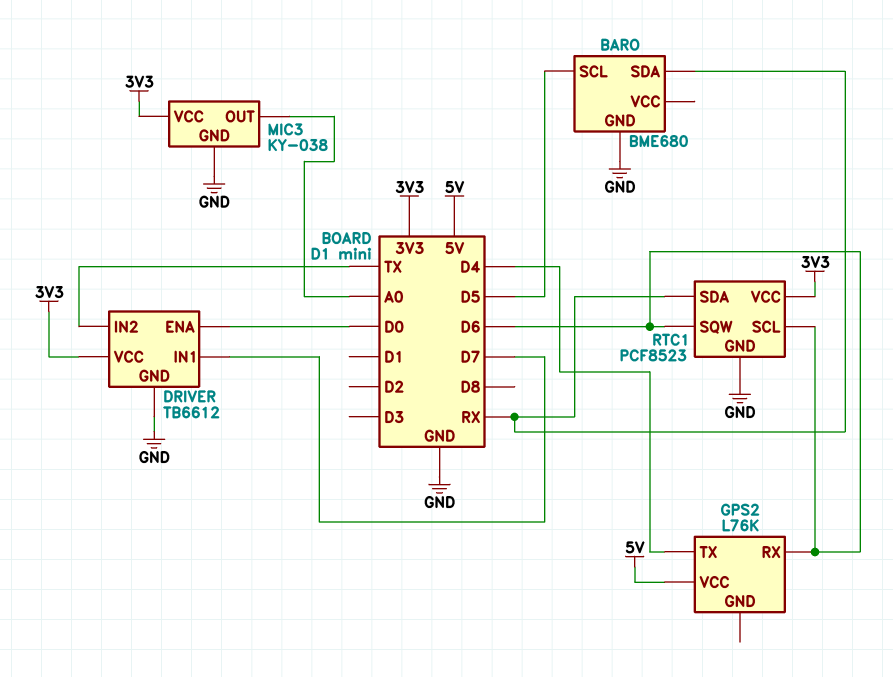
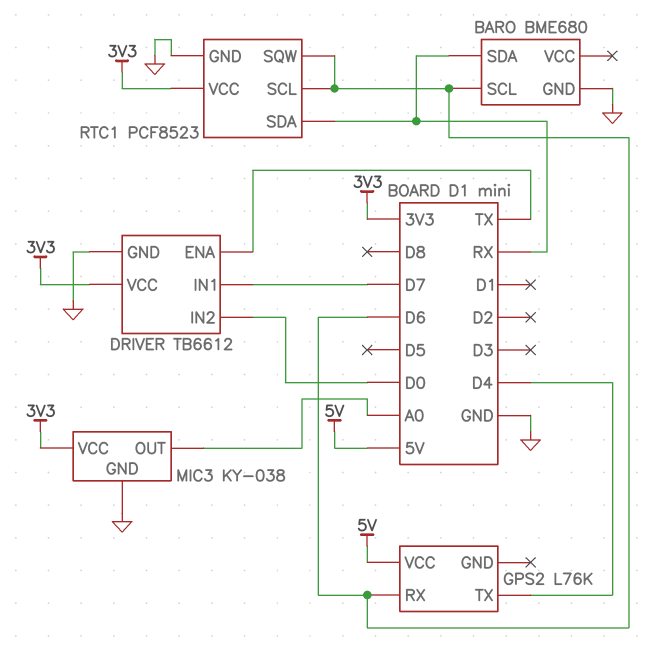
BARO pin SCL: D5 -> D6
DRIVER pin ENA: D0 -> TX
DRIVER pin IN2: TX -> D0

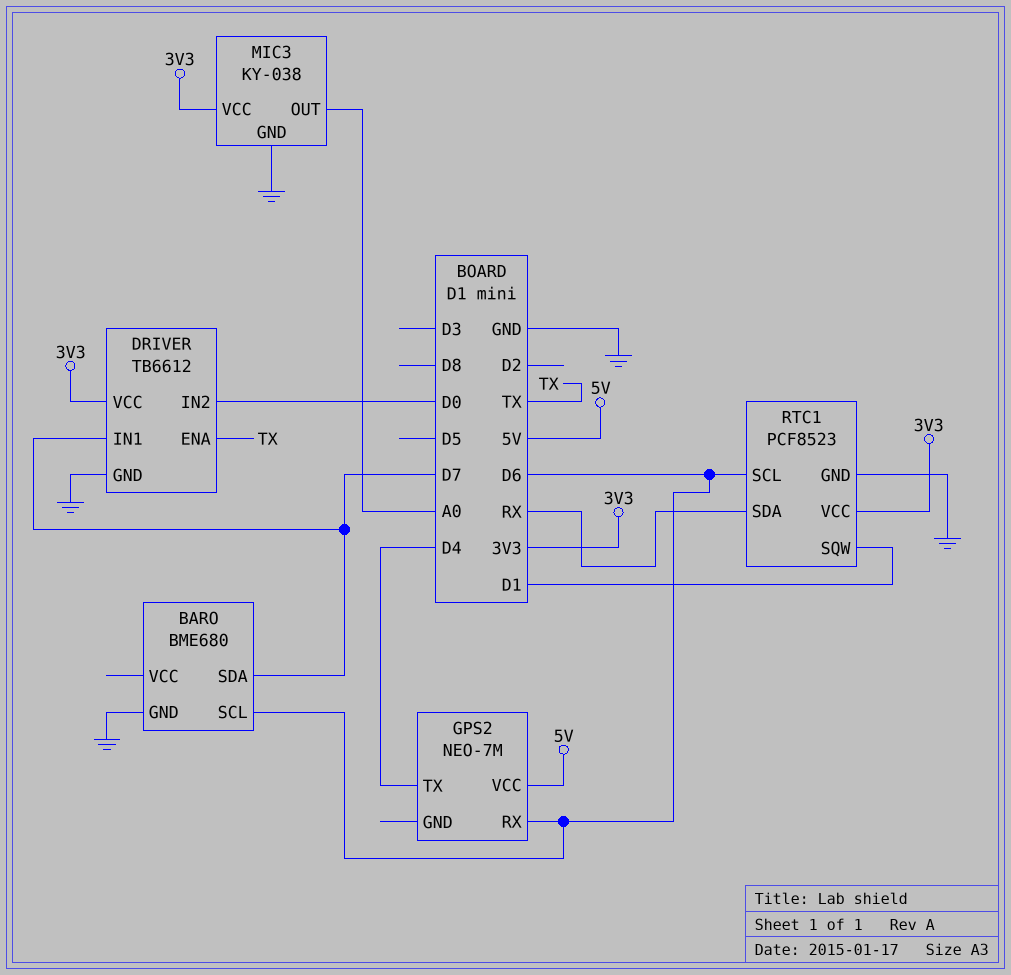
BARO pin SDA: RX -> D7
GPS2: L76K -> NEO-7M
RTC1 pin SQW: D6 -> D1

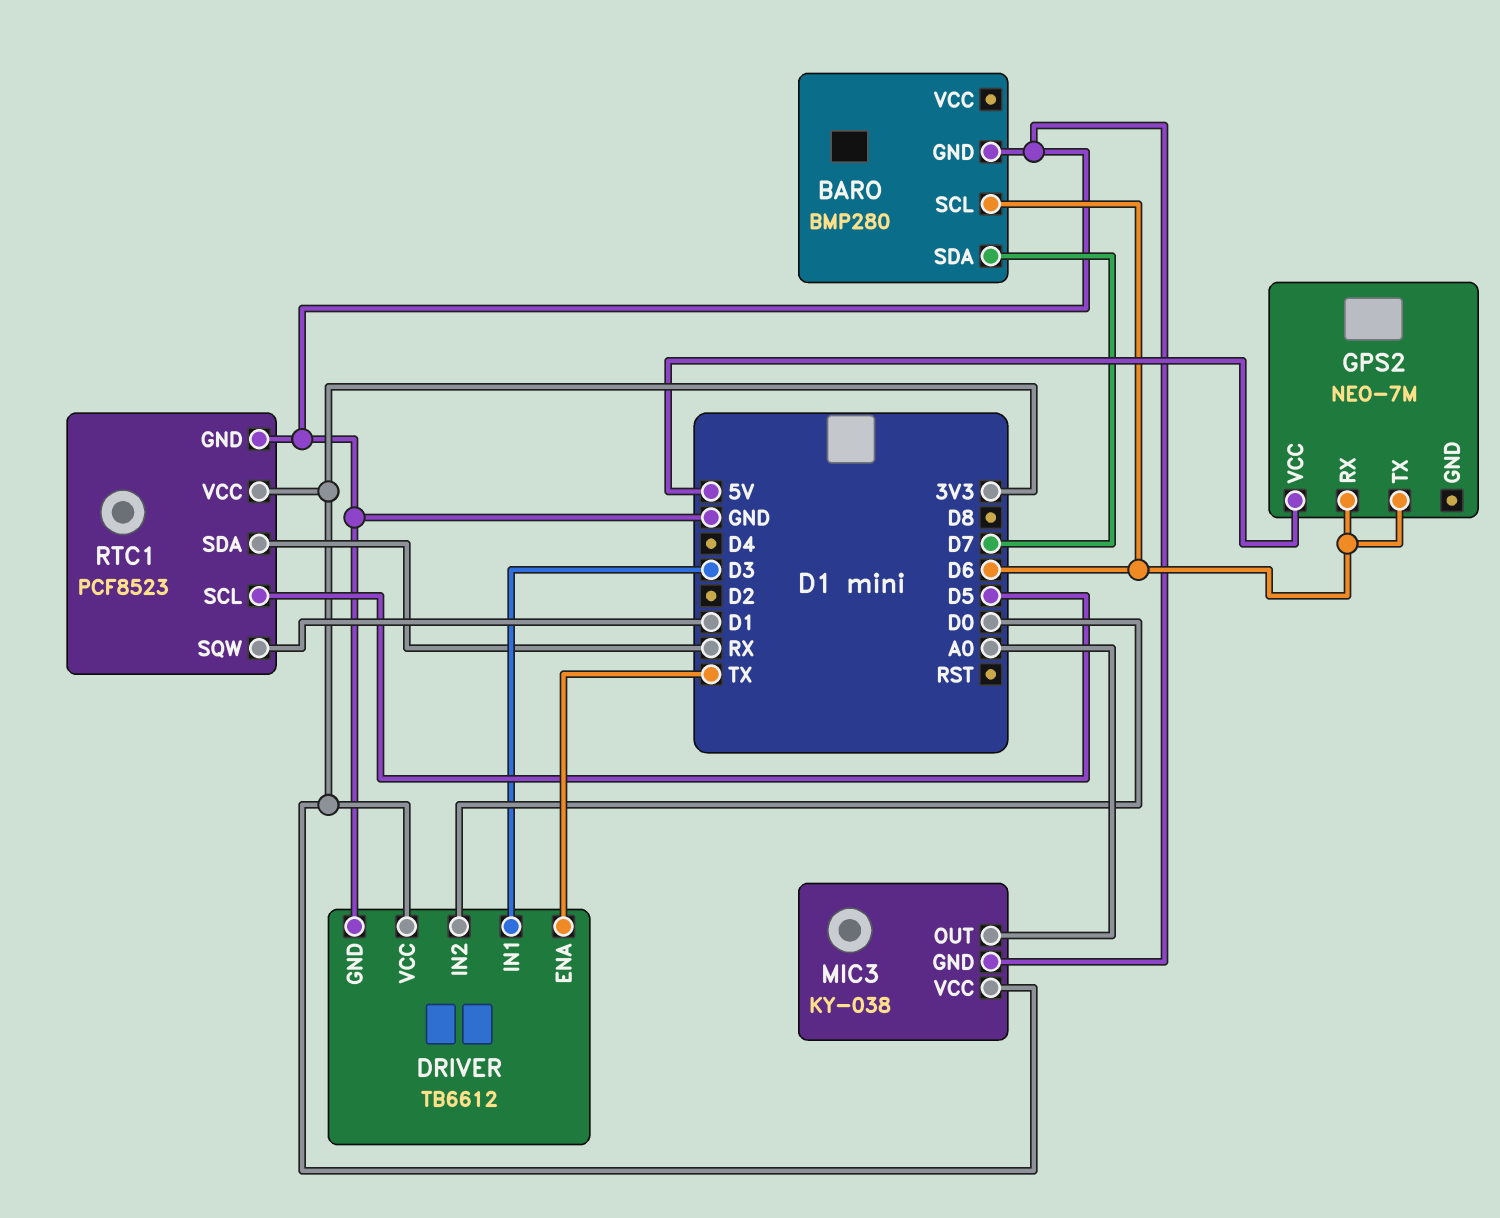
BARO: BME680 -> BMP280
DRIVER pin IN1: D7 -> D3
GPS2 pin TX: D4 -> D6
RTC1 pin SCL: D6 -> D5

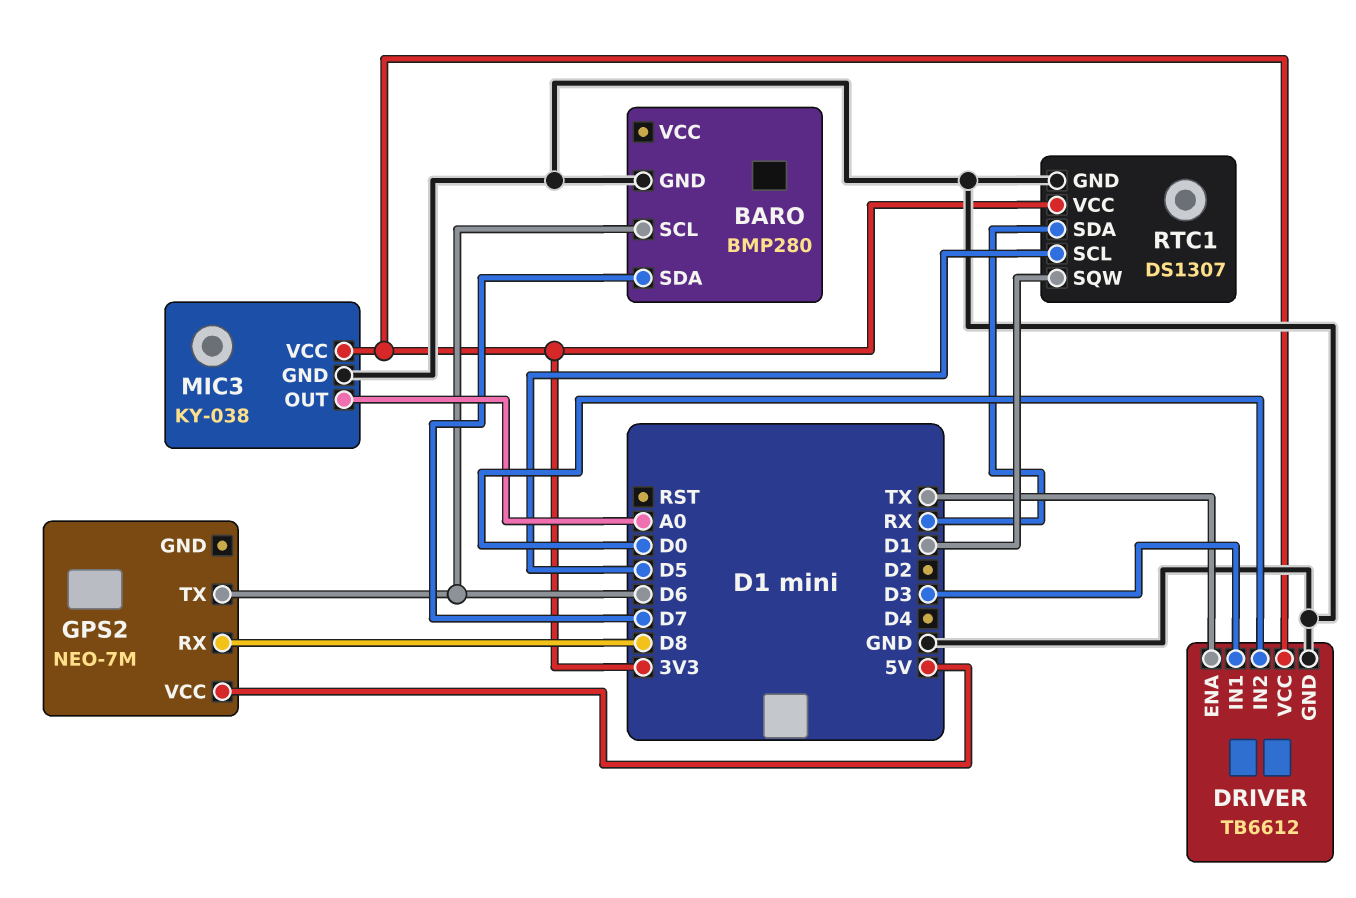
GPS2 pin RX: D6 -> D8
RTC1: PCF8523 -> DS1307

